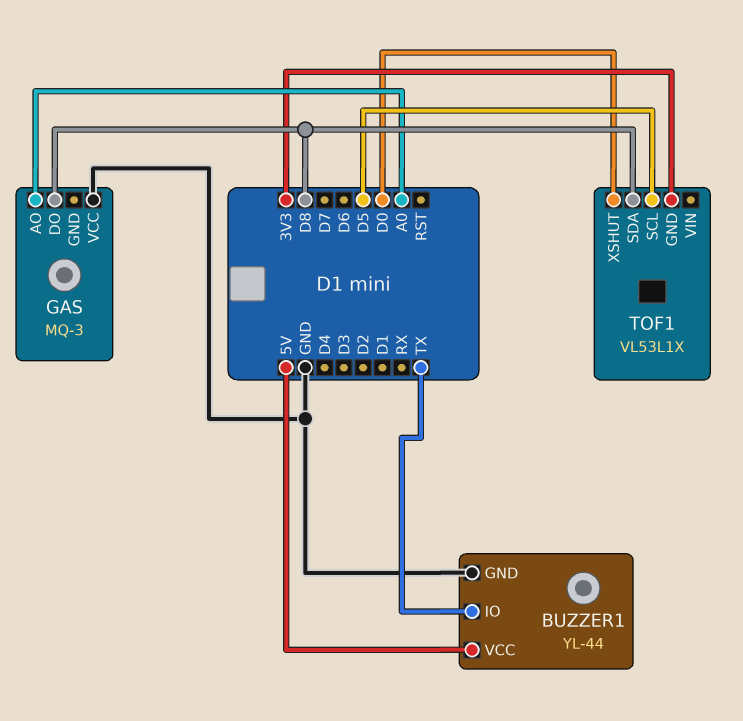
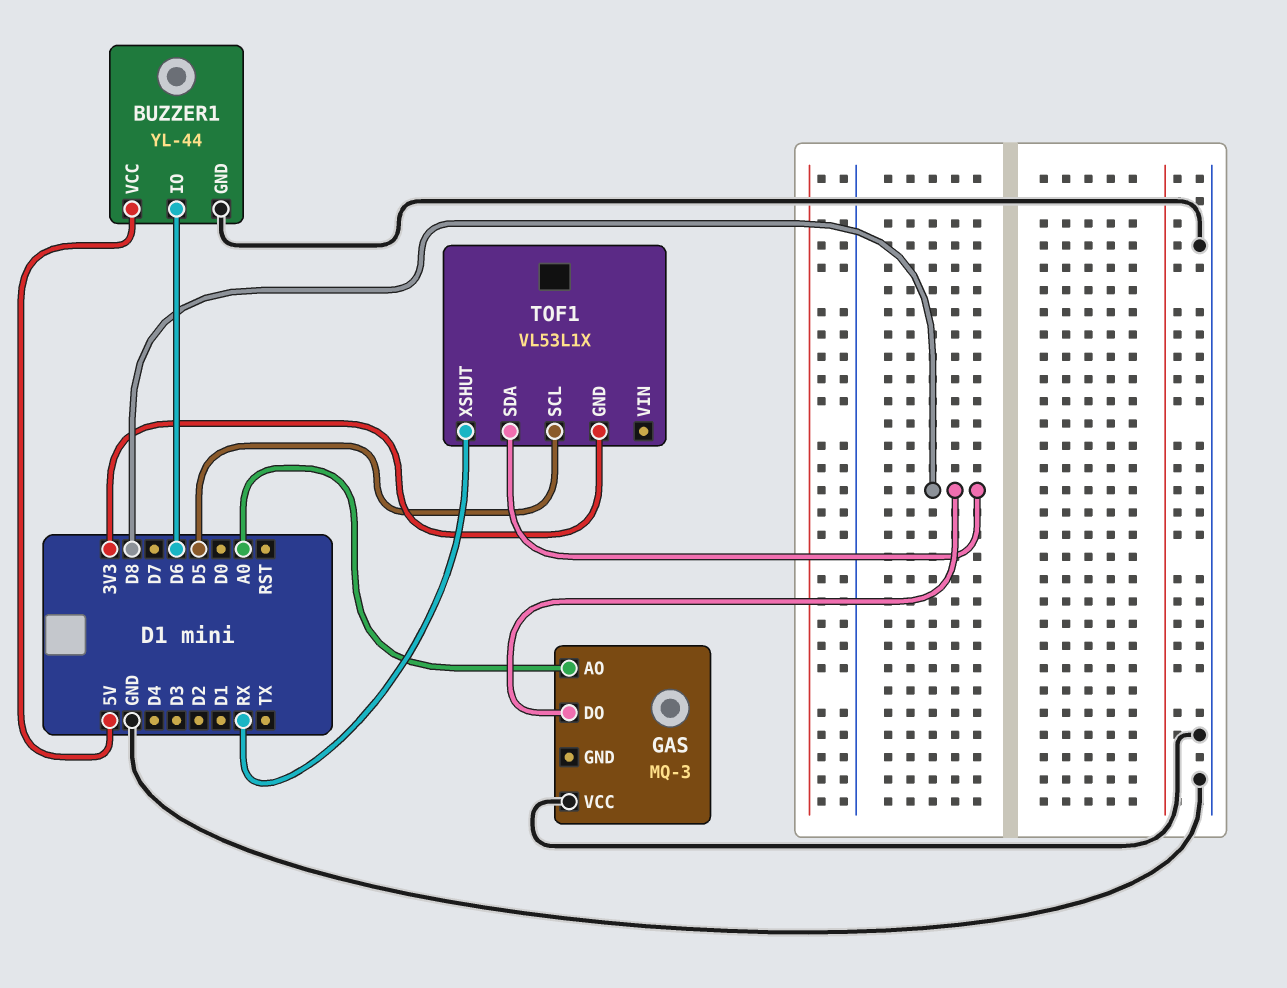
BUZZER1 pin IO: TX -> D6
TOF1 pin XSHUT: D0 -> RX

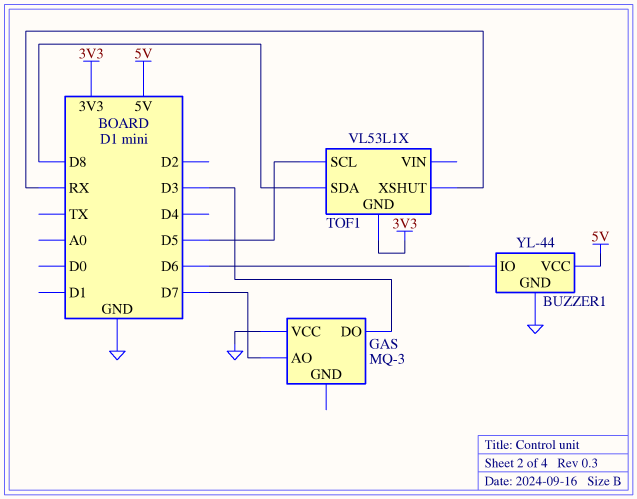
GAS pin AO: A0 -> D7
GAS pin DO: D8 -> D3

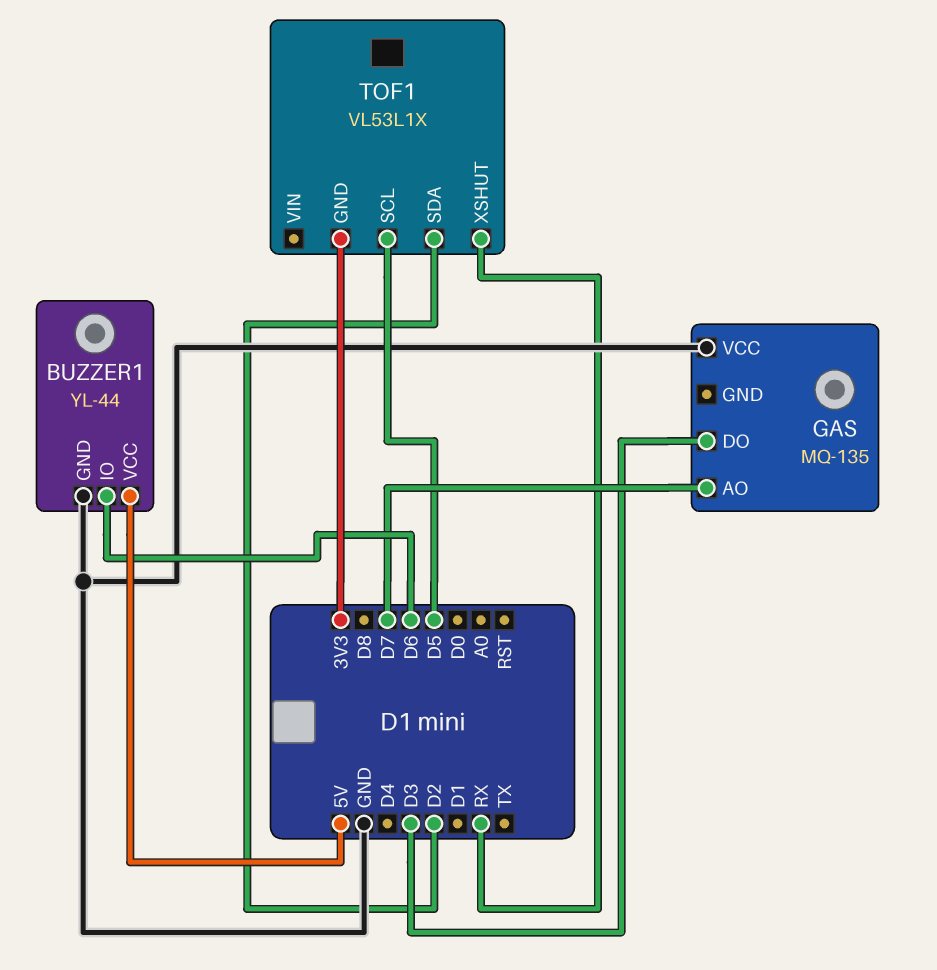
GAS: MQ-3 -> MQ-135
TOF1 pin SDA: D8 -> D2

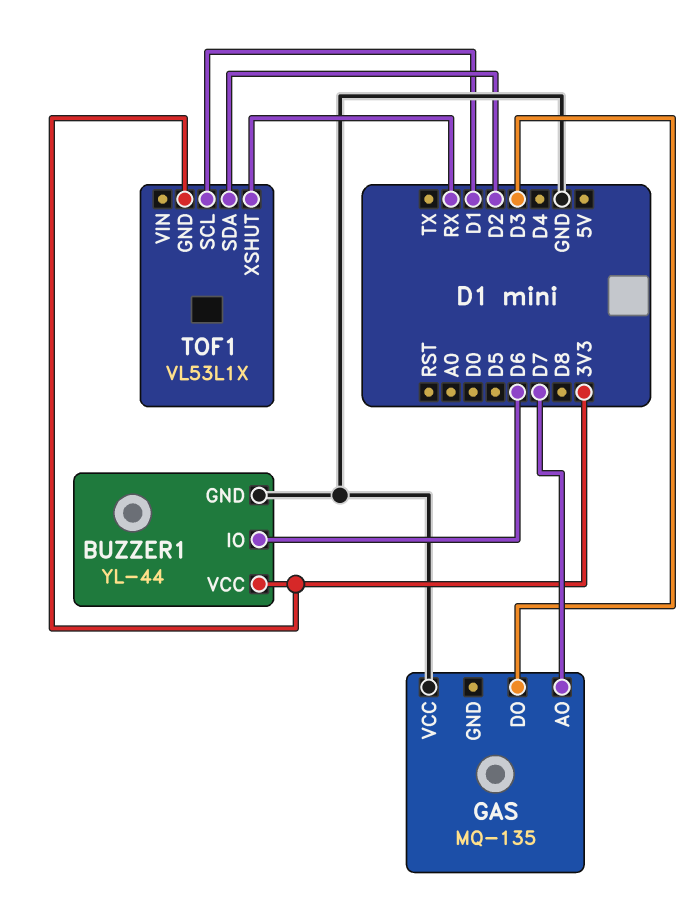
BUZZER1 pin VCC: 5V -> 3V3
TOF1 pin SCL: D5 -> D1

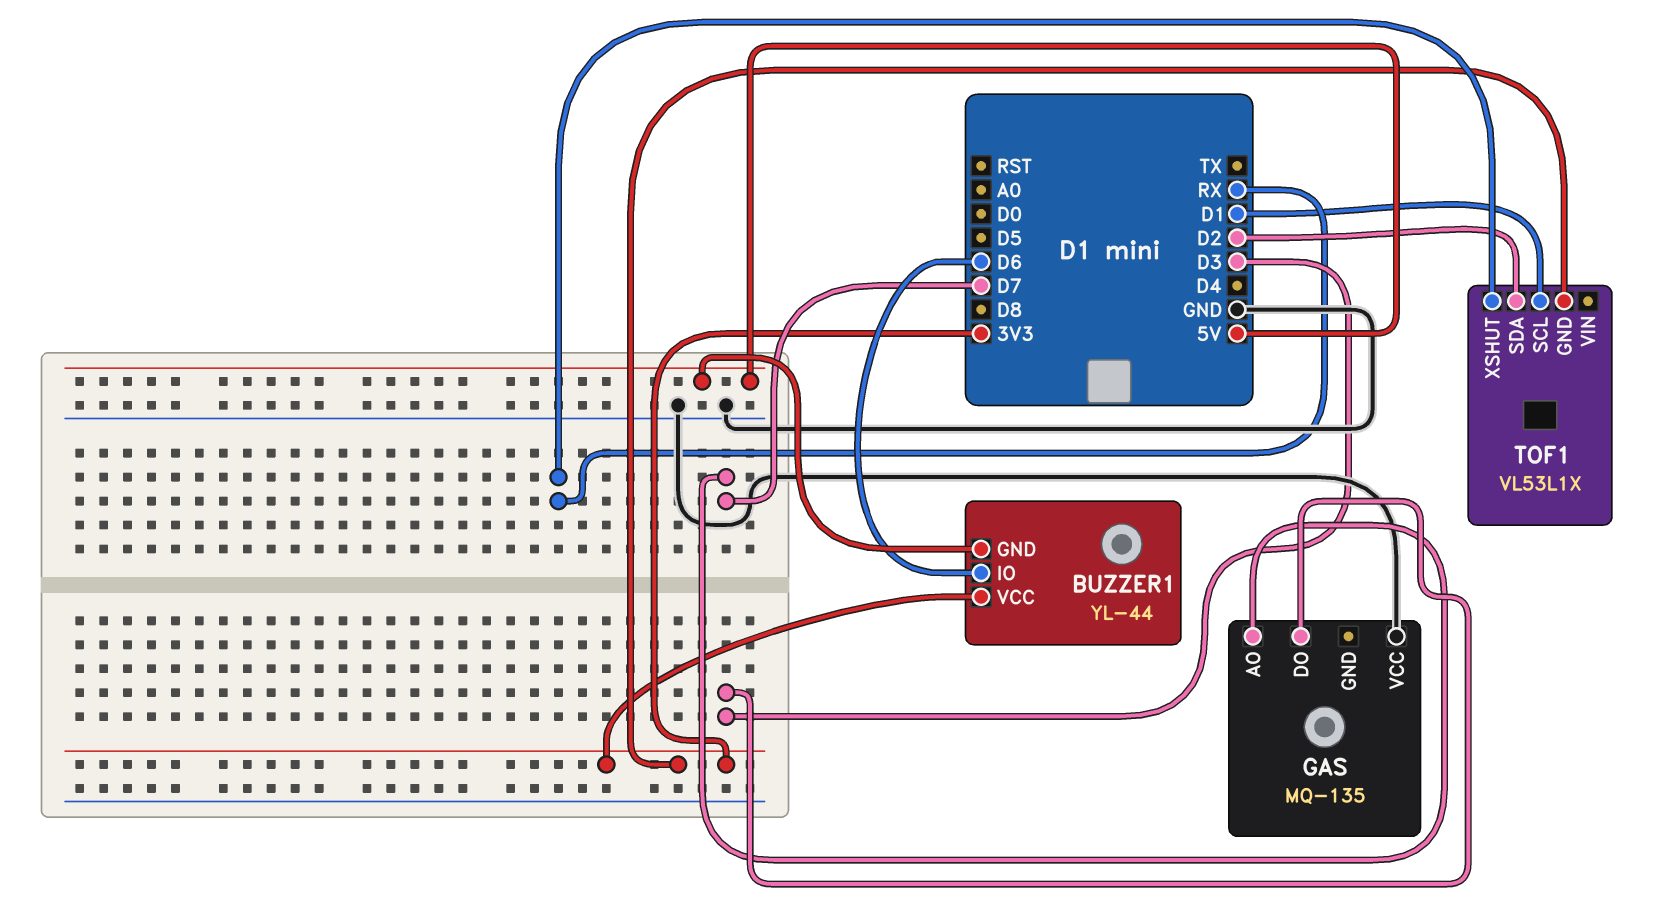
BUZZER1 pin GND: GND -> 5V

